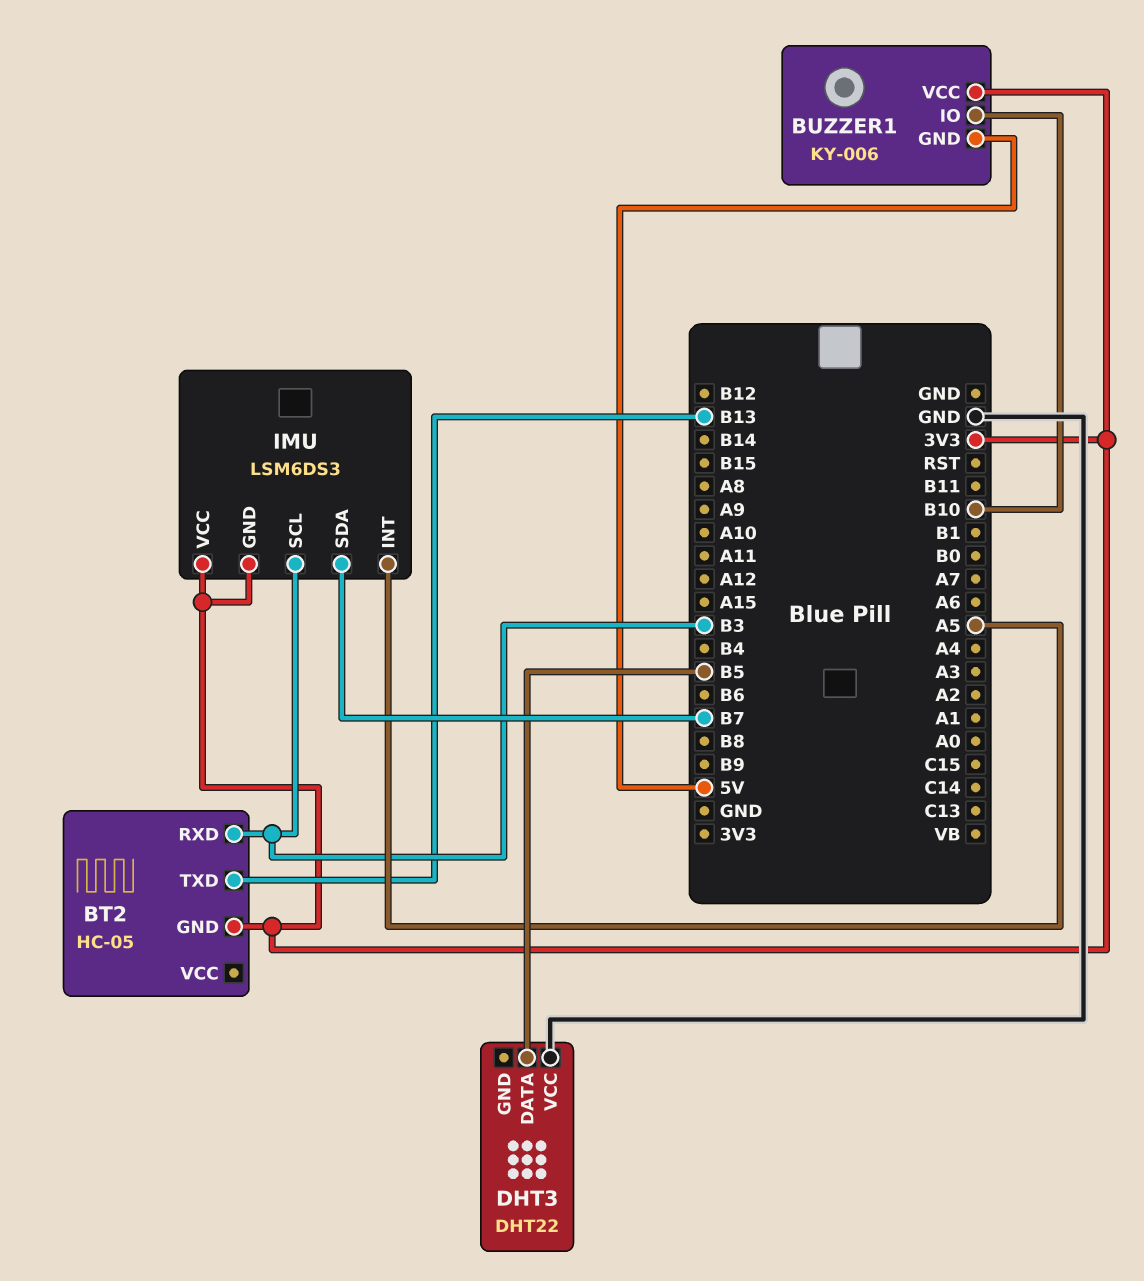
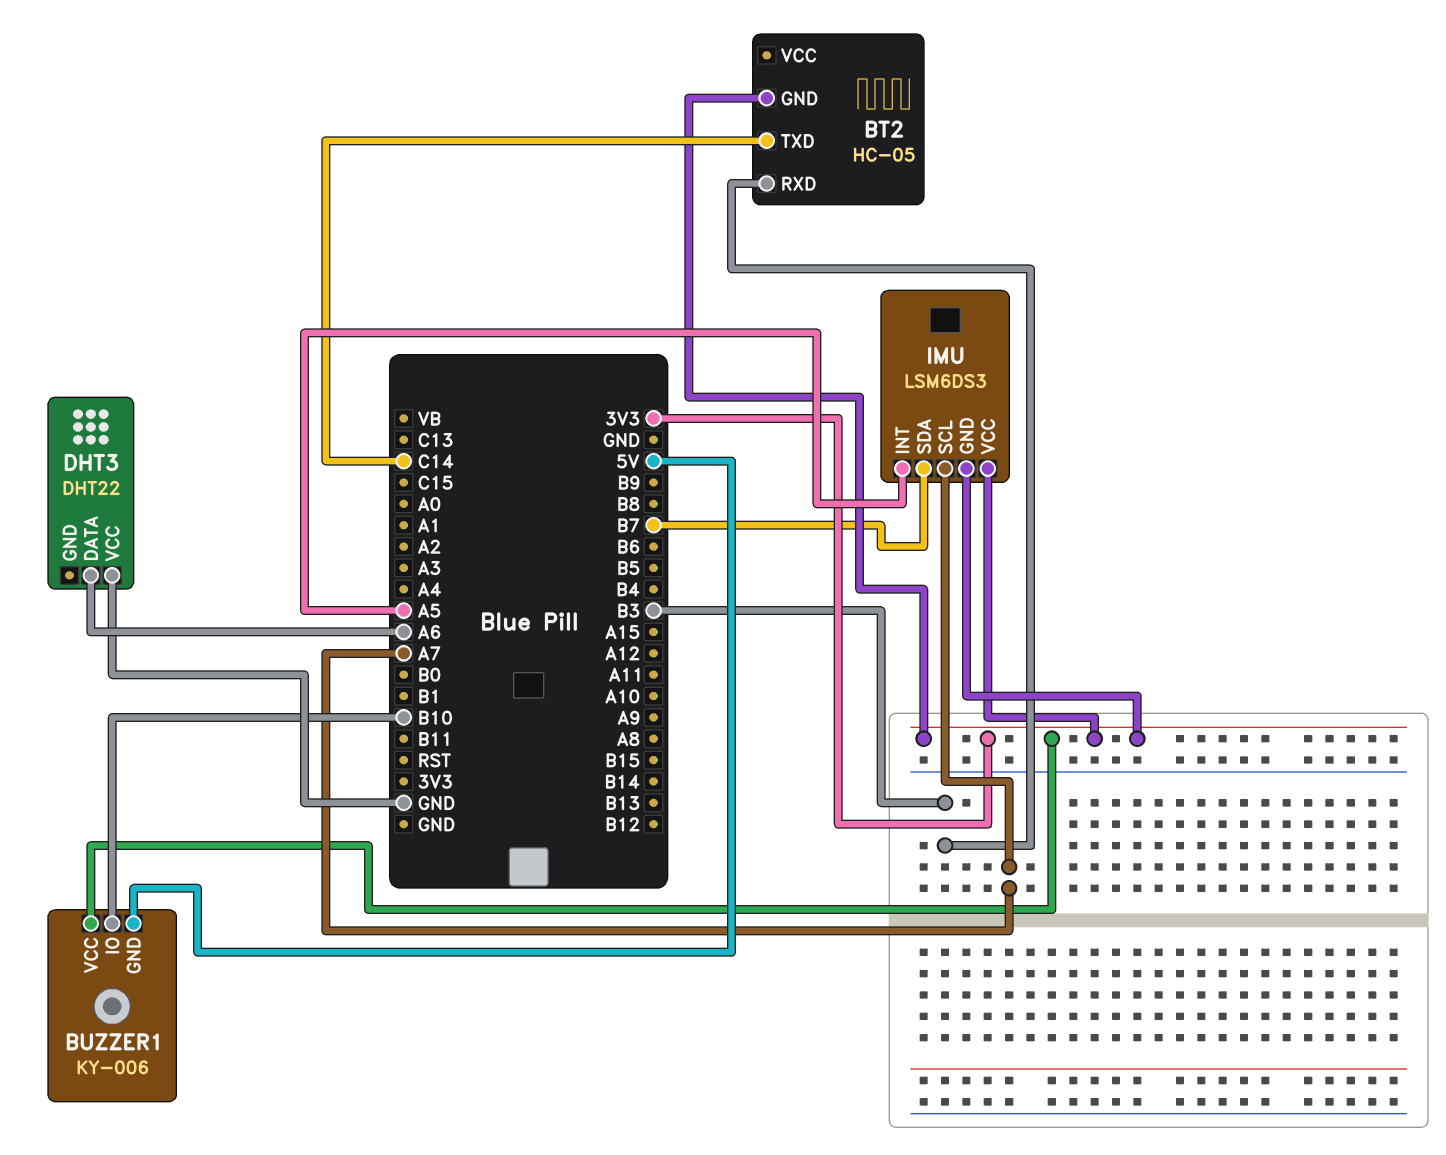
BT2 pin TXD: B13 -> C14
DHT3 pin DATA: B5 -> A6
IMU pin SCL: B3 -> A7

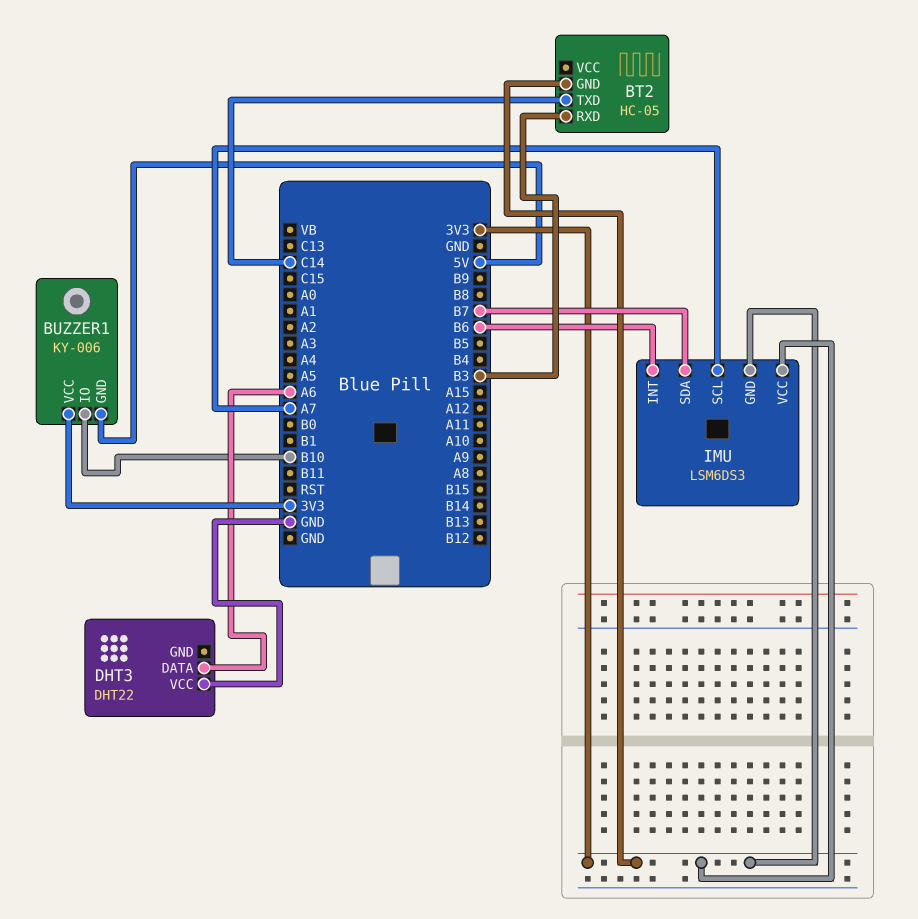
IMU pin INT: A5 -> B6

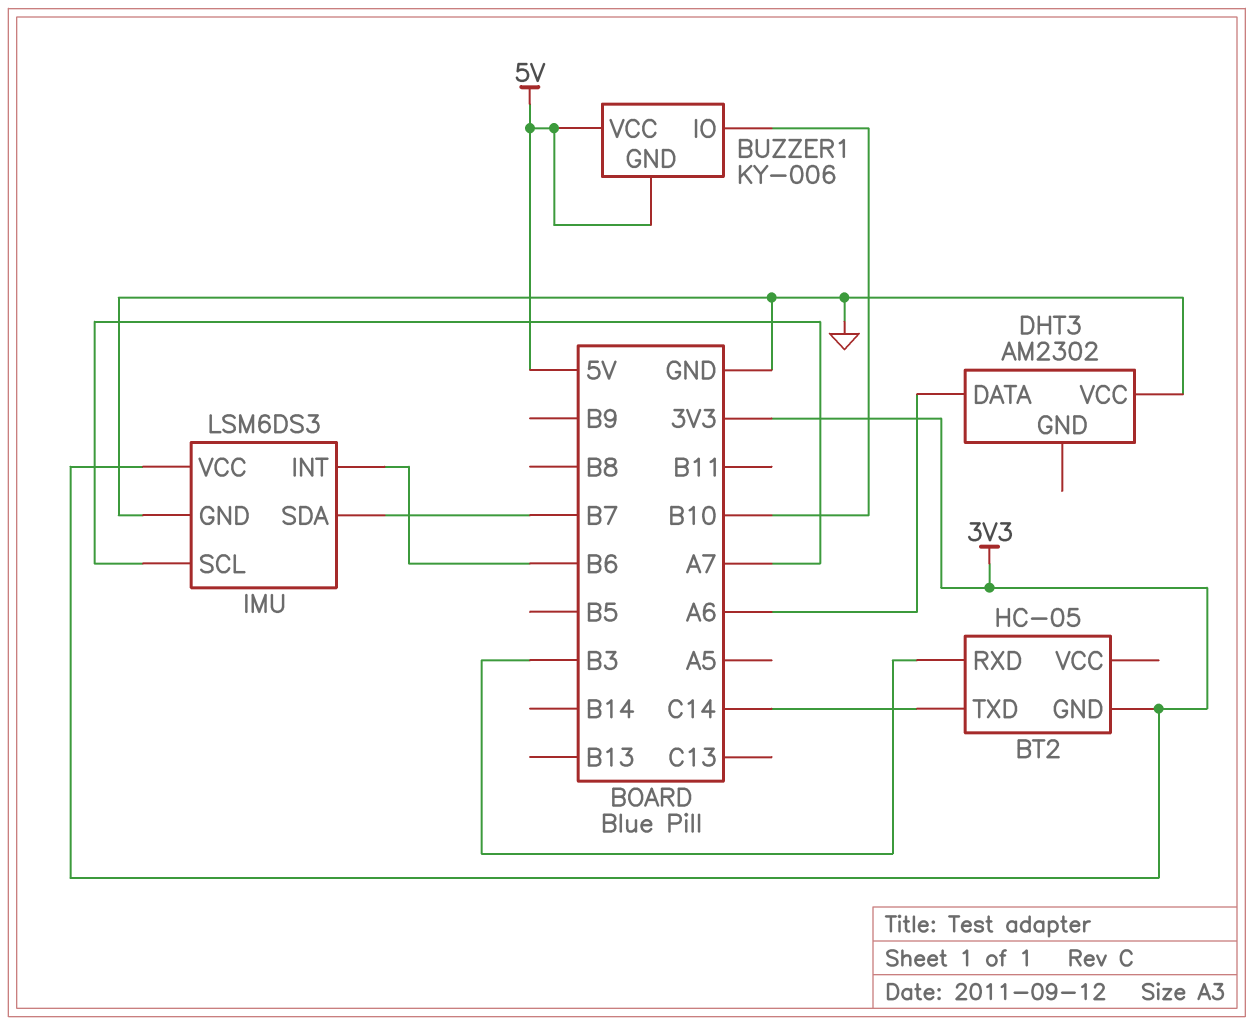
BUZZER1 pin VCC: 3V3 -> 5V
DHT3: DHT22 -> AM2302
IMU pin GND: 3V3 -> GND

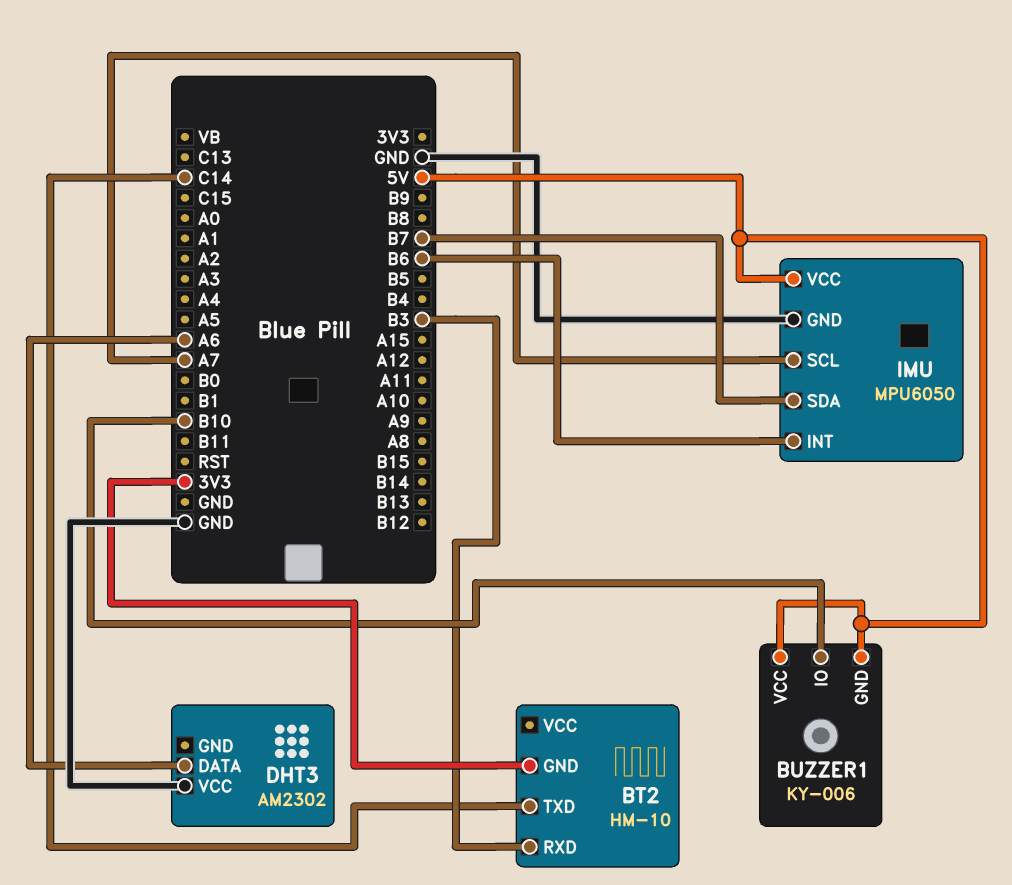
BT2: HC-05 -> HM-10
IMU: LSM6DS3 -> MPU6050
IMU pin VCC: 3V3 -> 5V

